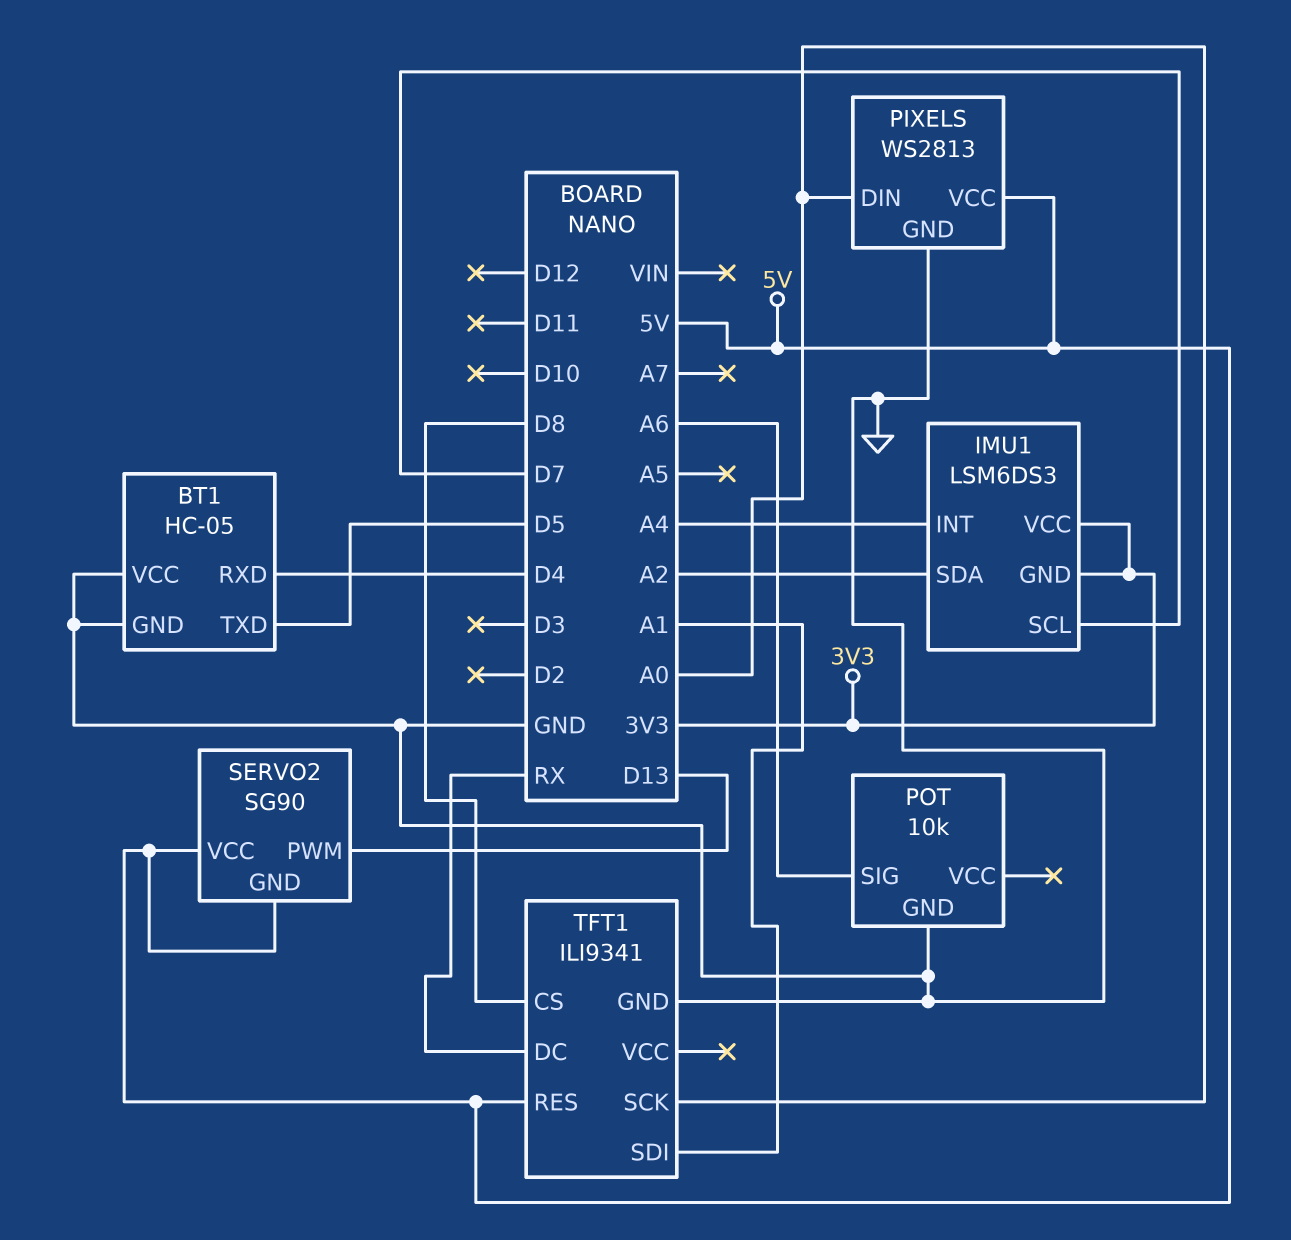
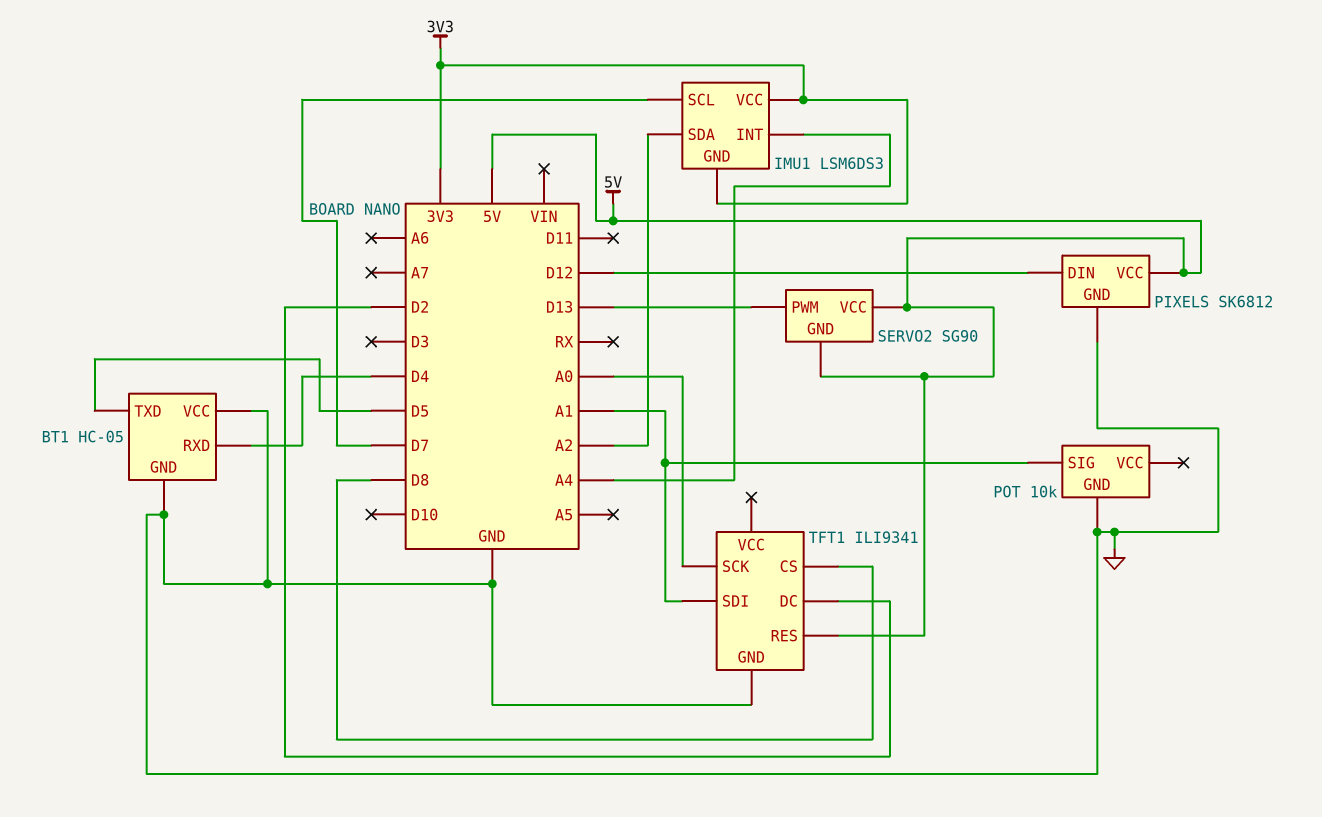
PIXELS: WS2813 -> SK6812
PIXELS pin DIN: A0 -> D12
POT pin SIG: A6 -> A1
TFT1 pin DC: RX -> D2

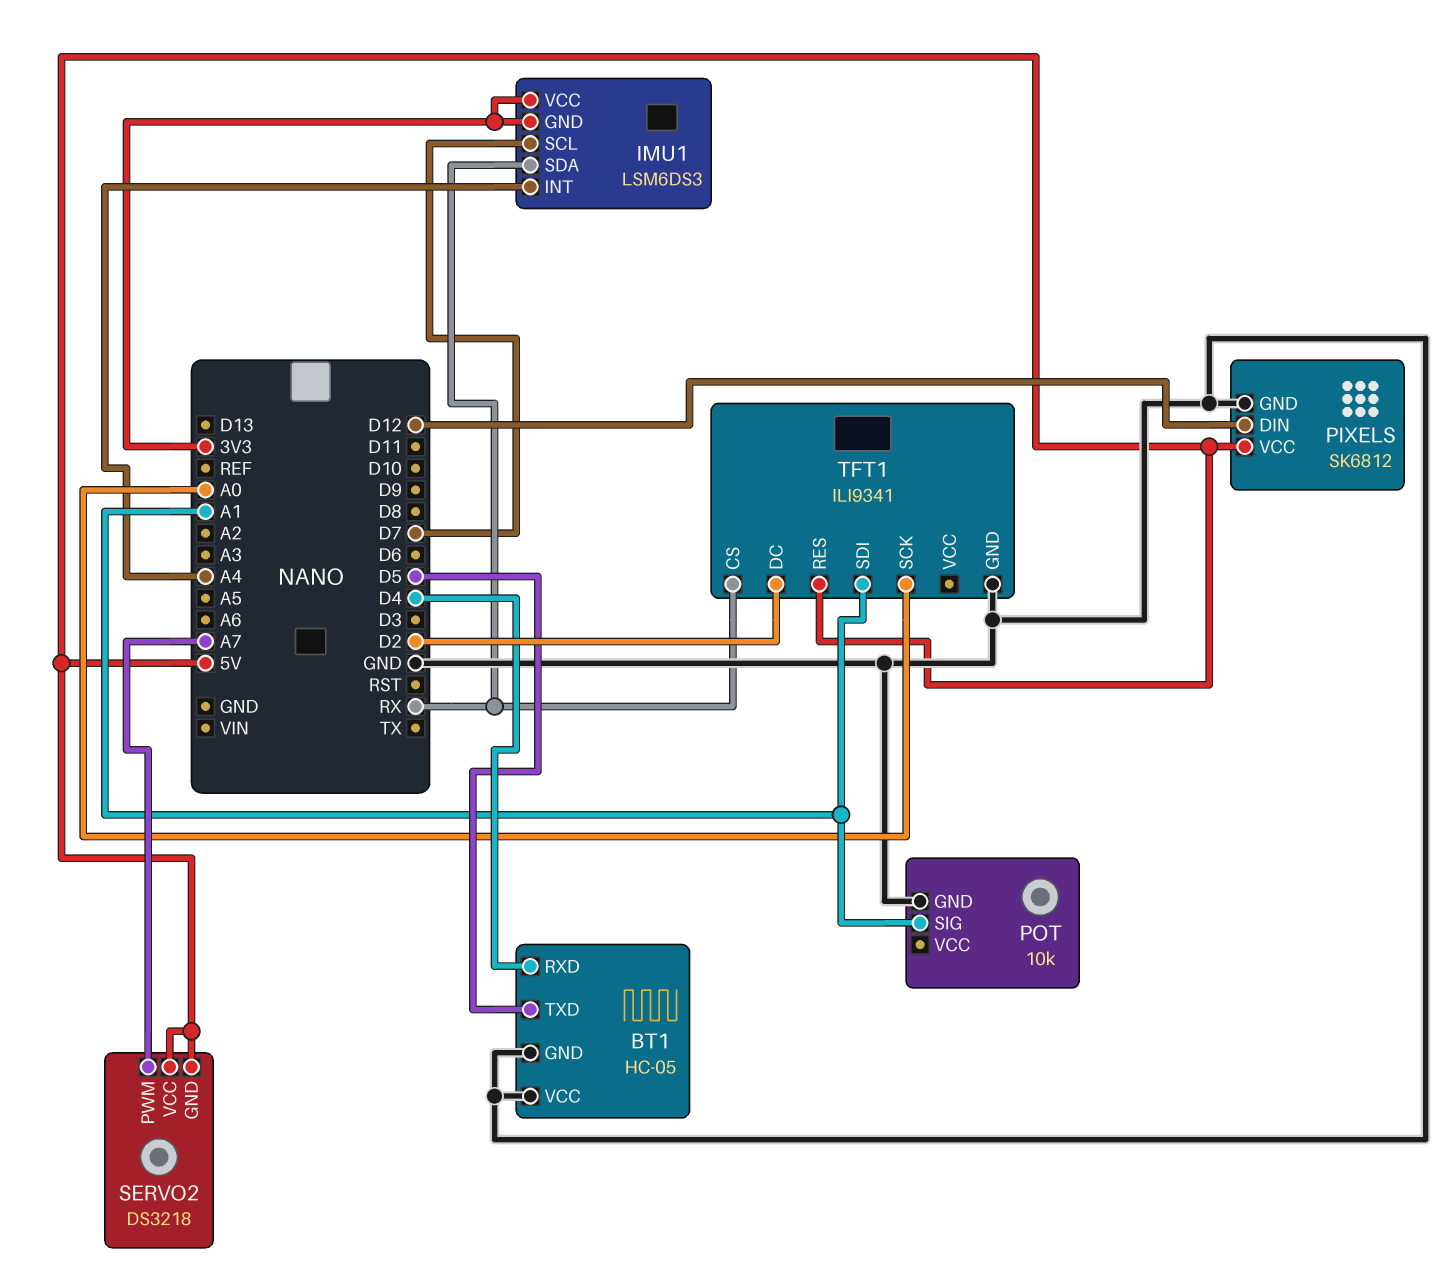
IMU1 pin SDA: A2 -> RX
SERVO2: SG90 -> DS3218
SERVO2 pin PWM: D13 -> A7
TFT1 pin CS: D8 -> RX

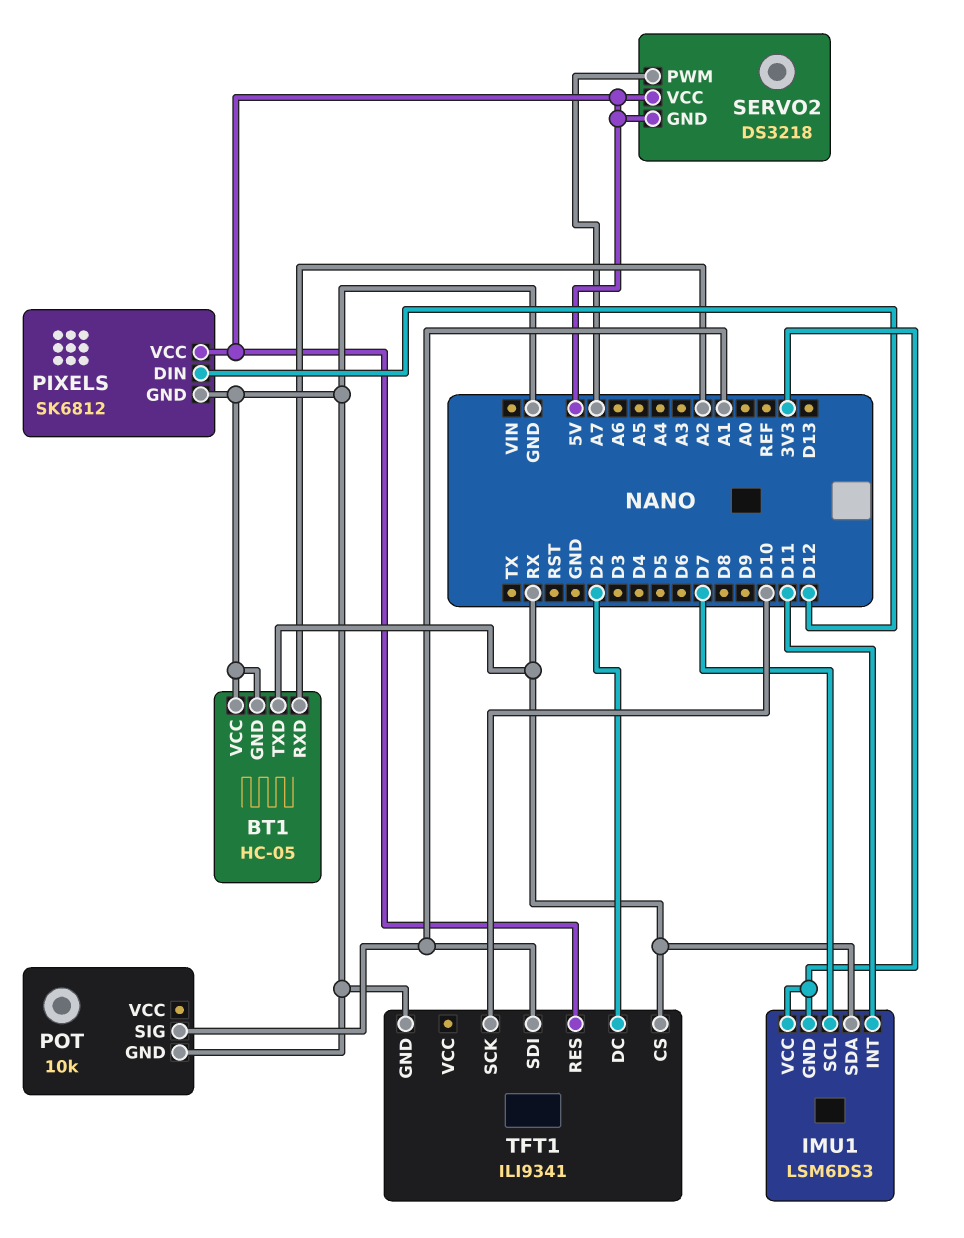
BT1 pin RXD: D4 -> A2
BT1 pin TXD: D5 -> RX
IMU1 pin INT: A4 -> D11
TFT1 pin SCK: A0 -> D10

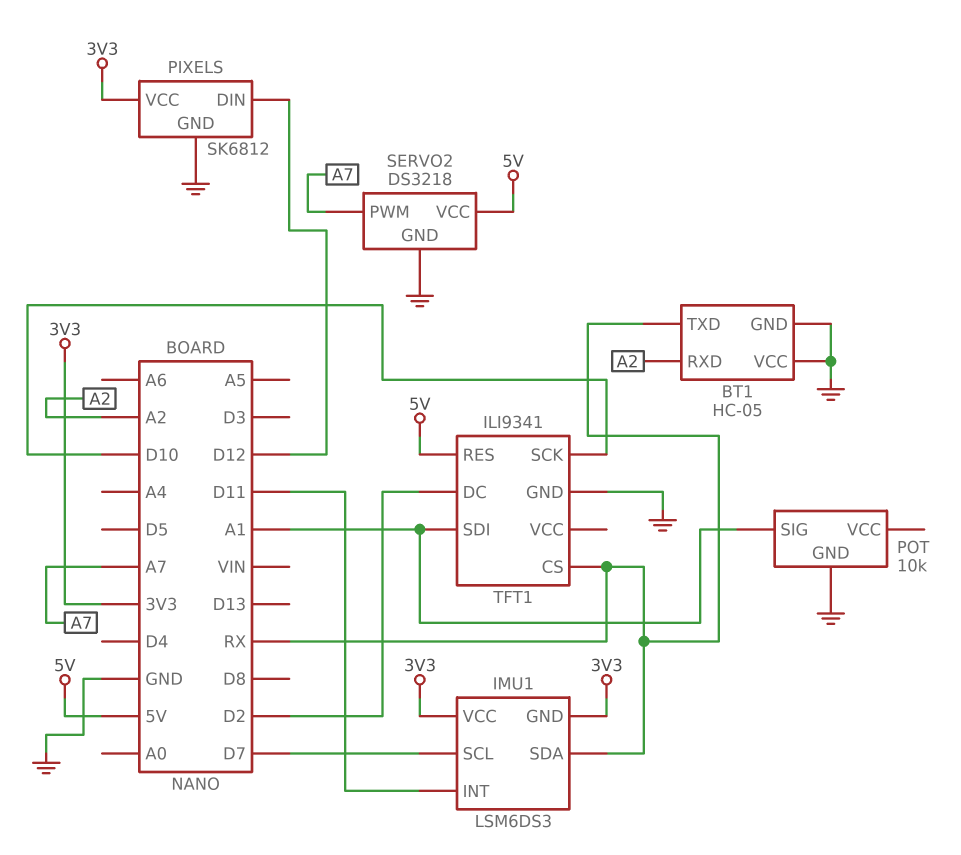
PIXELS pin VCC: 5V -> 3V3
SERVO2 pin GND: 5V -> GND

